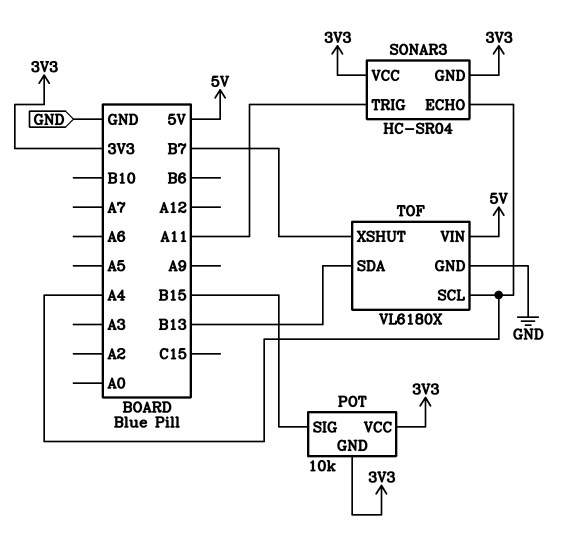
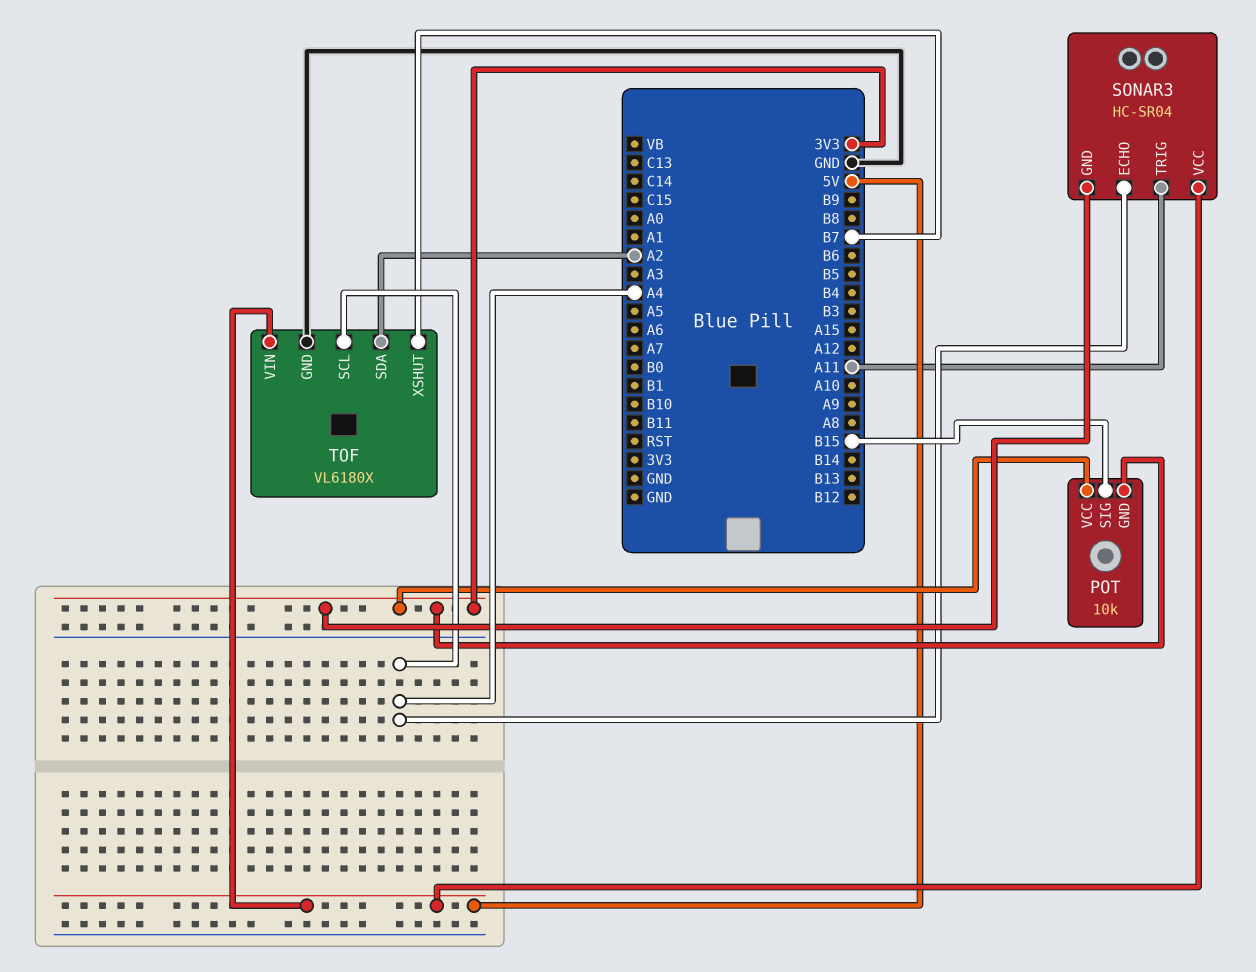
SONAR3 pin VCC: 3V3 -> 5V
TOF pin SDA: B13 -> A2

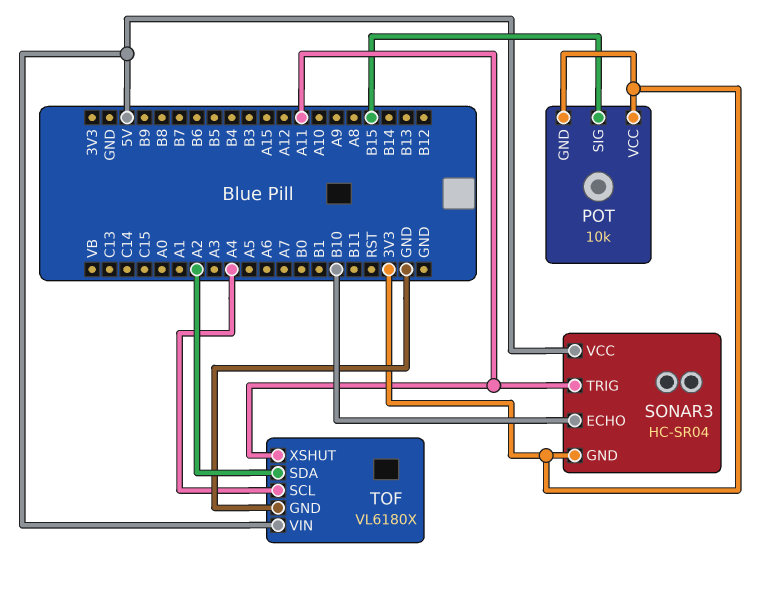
SONAR3 pin ECHO: A4 -> B10
TOF pin XSHUT: B7 -> A11

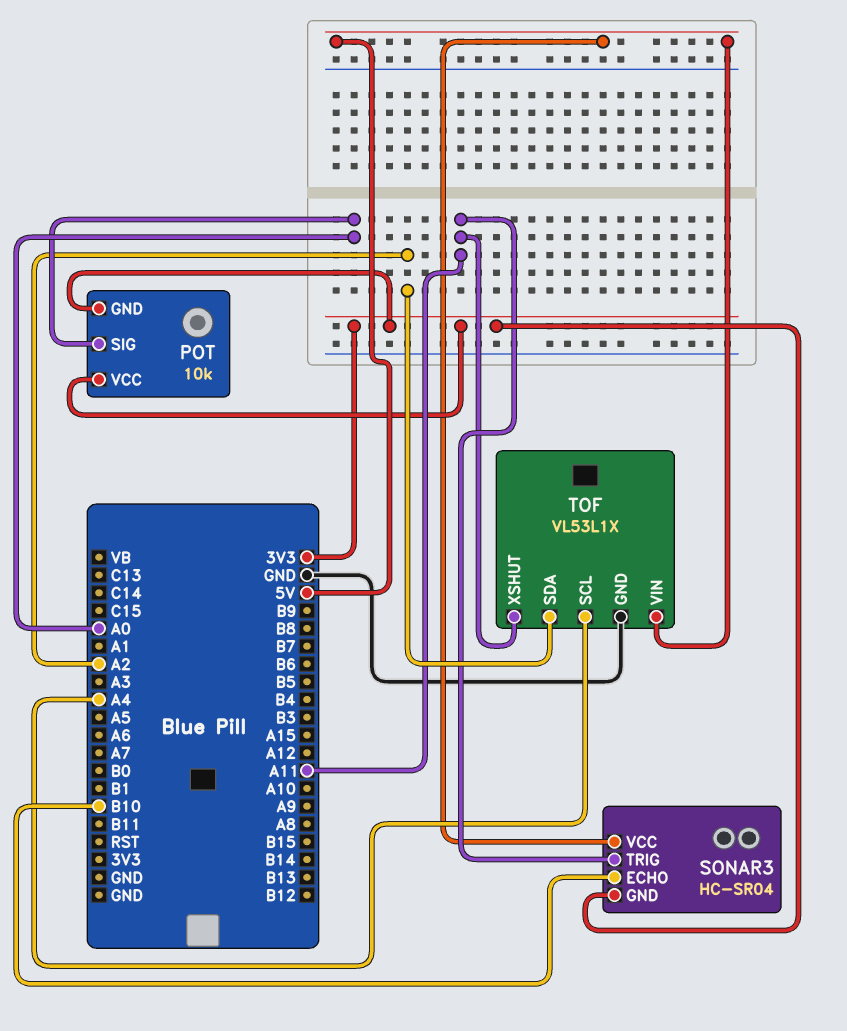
POT pin SIG: B15 -> A0
TOF: VL6180X -> VL53L1X

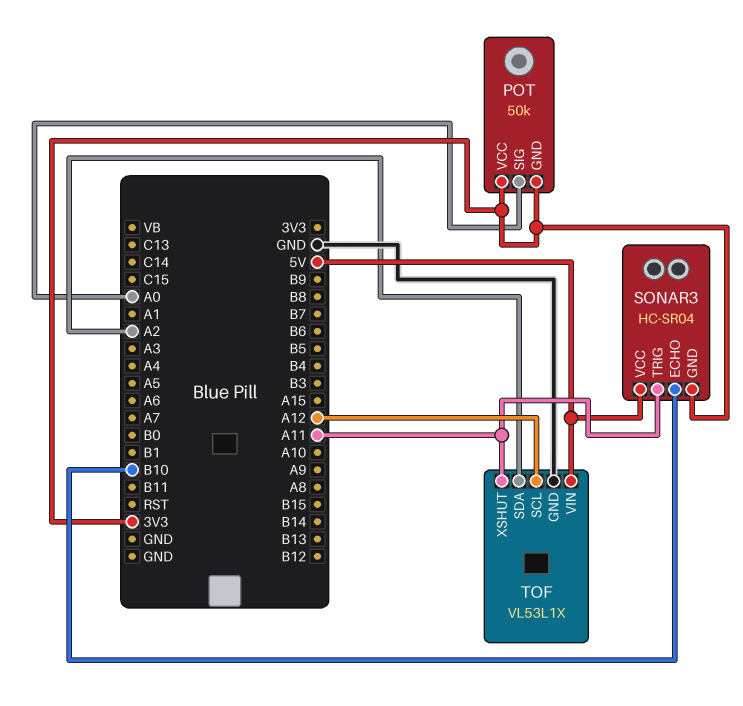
POT: 10k -> 50k
TOF pin SCL: A4 -> A12

